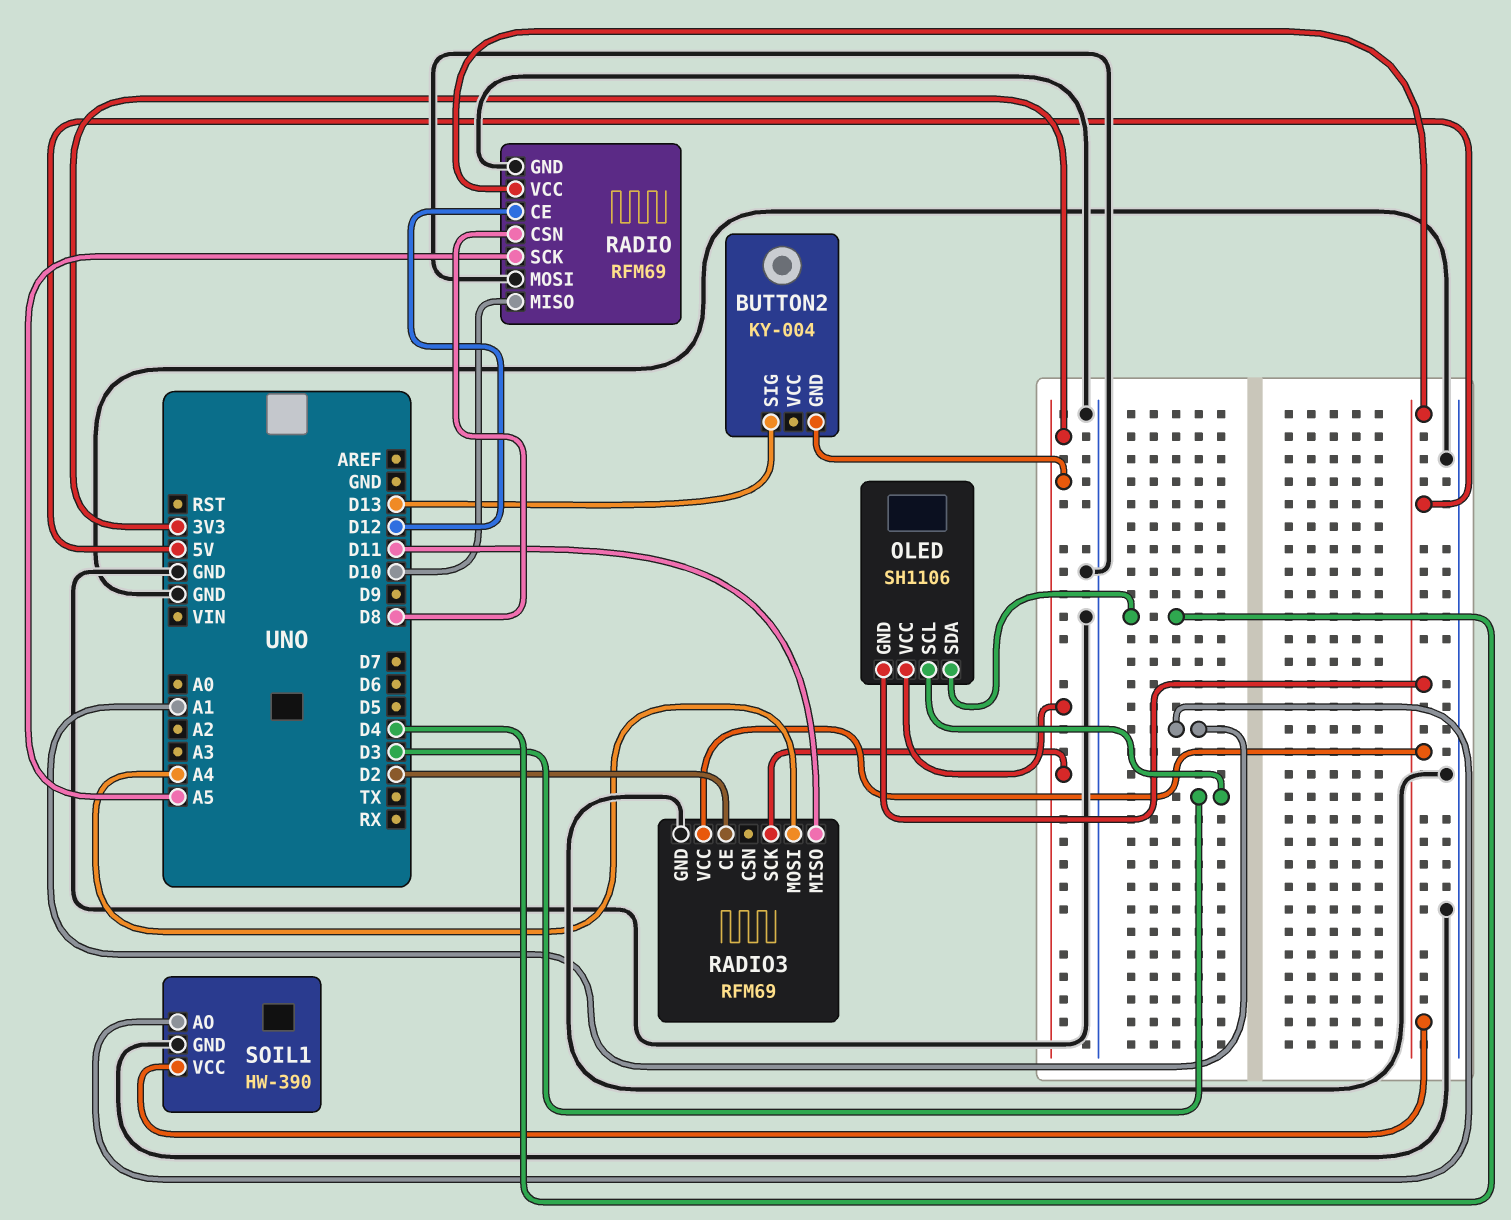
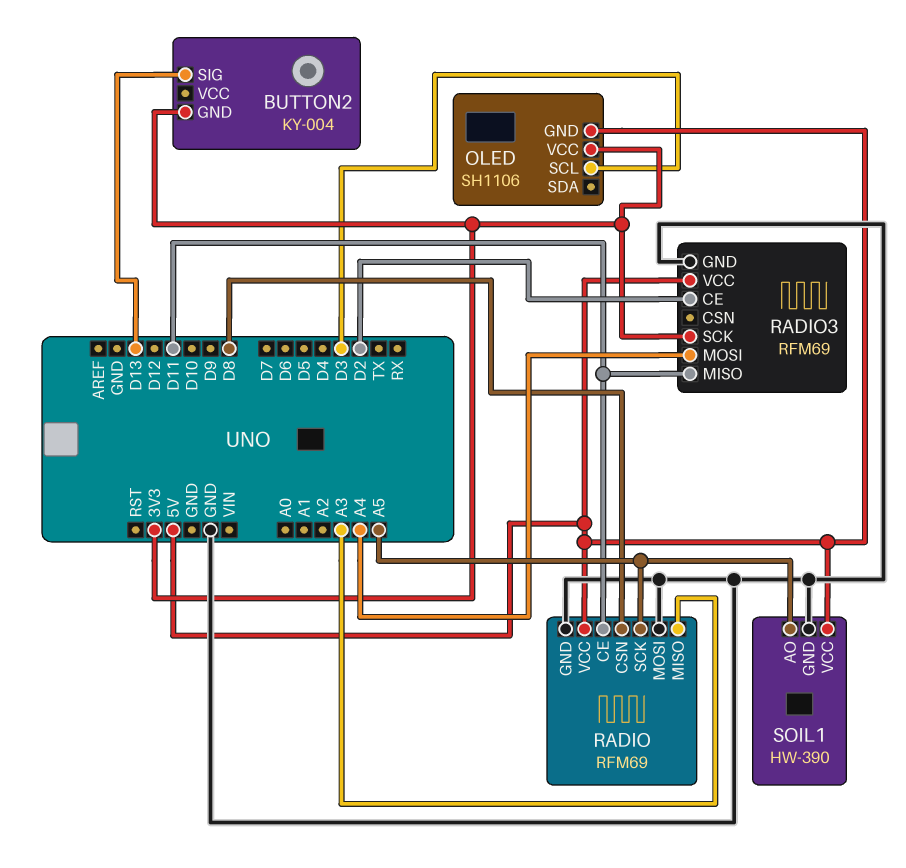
OLED pin SDA: D4 -> none
RADIO pin CE: D12 -> D11
RADIO pin MISO: D10 -> A3
SOIL1 pin AO: A1 -> A5

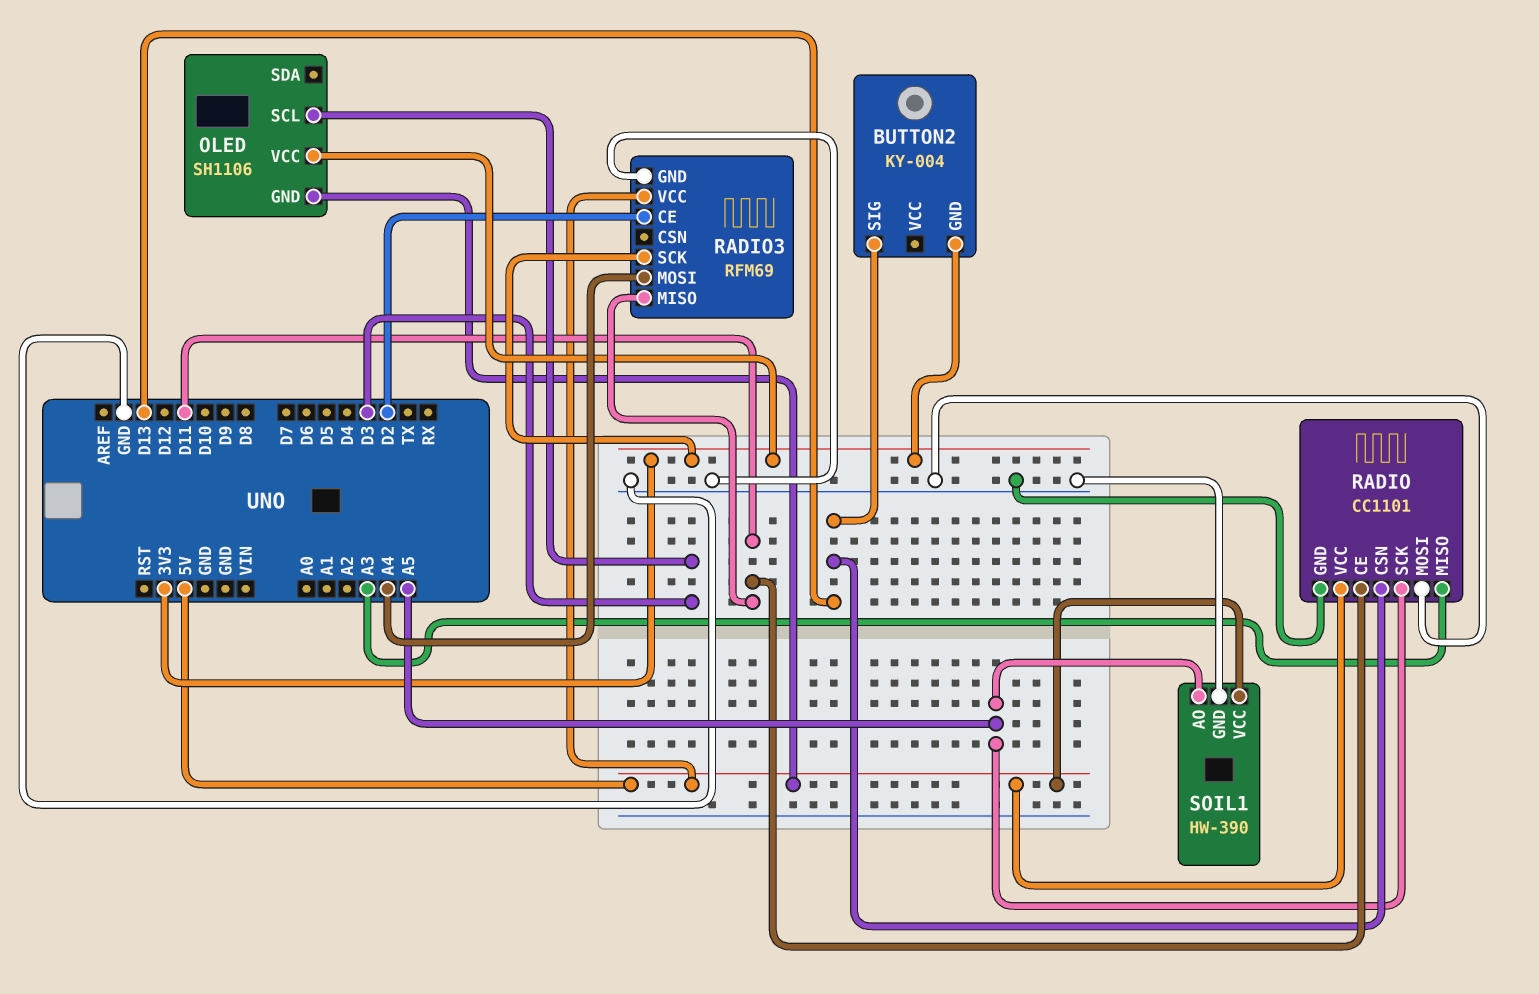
RADIO: RFM69 -> CC1101
RADIO pin CSN: D8 -> D13

